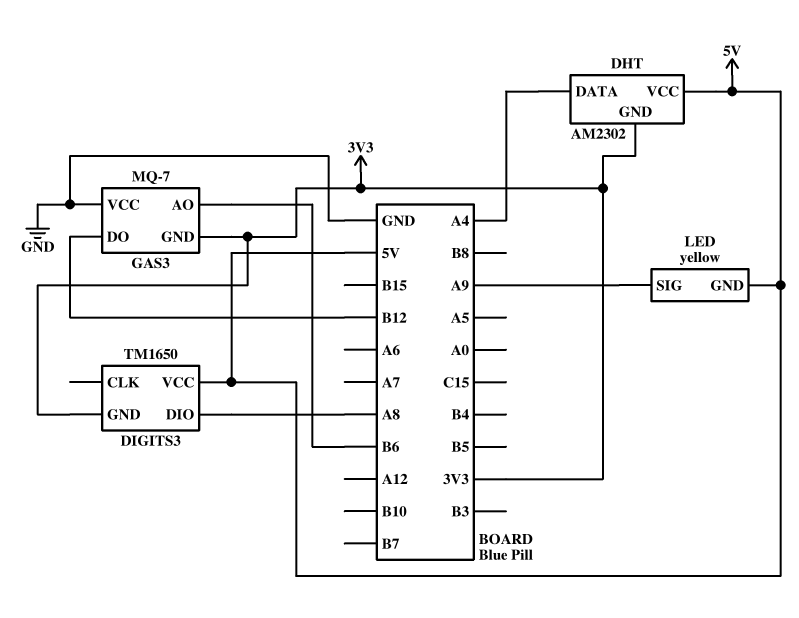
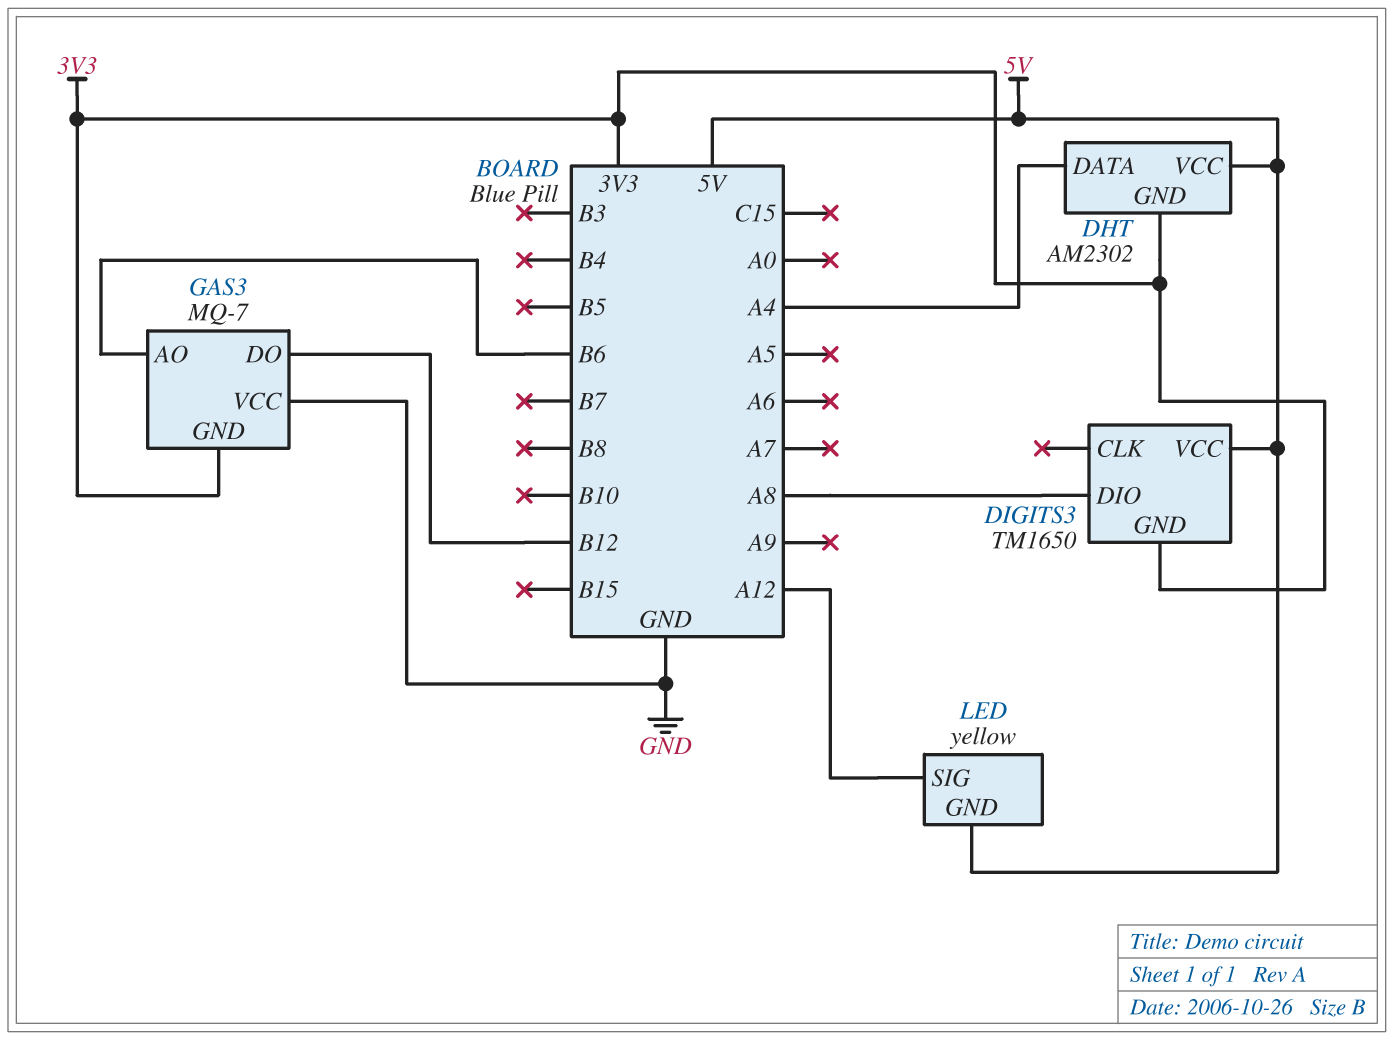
LED pin SIG: A9 -> A12

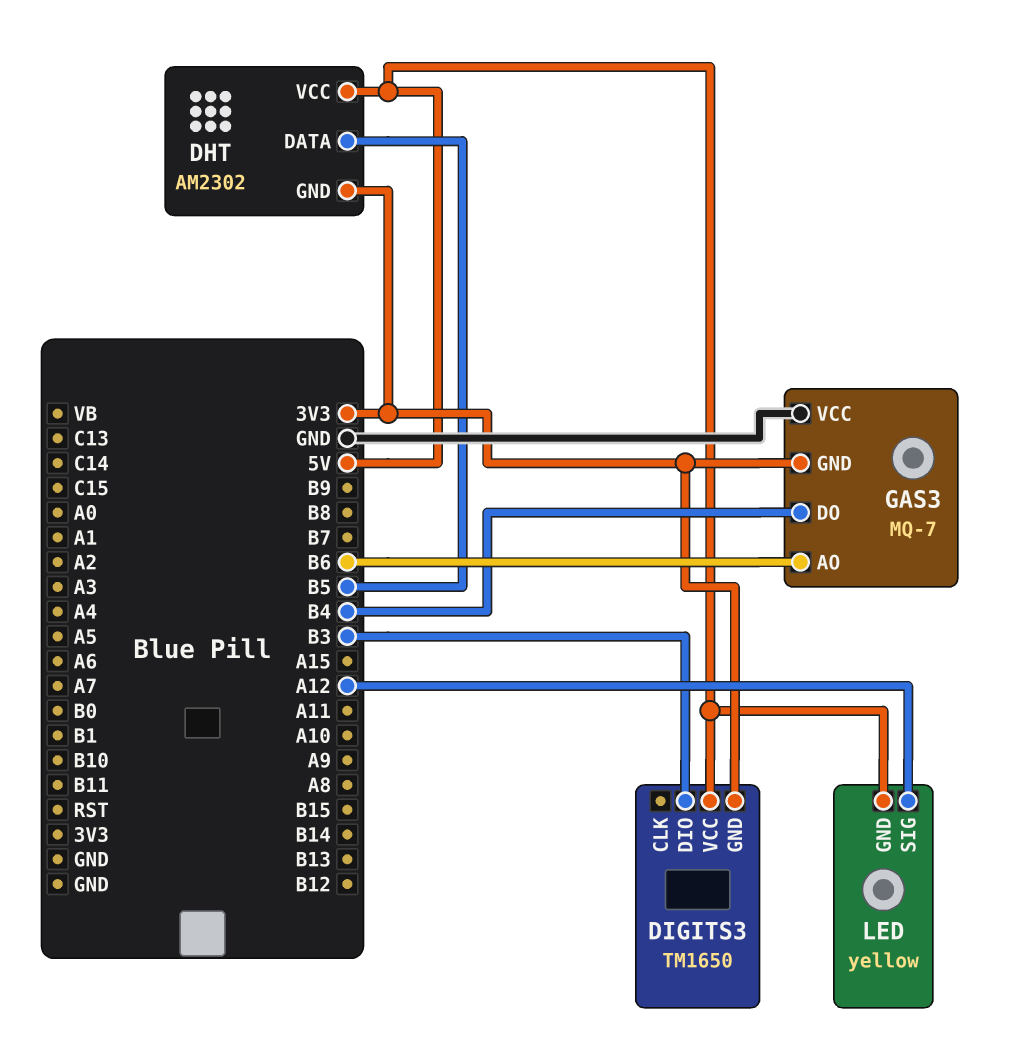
DHT pin DATA: A4 -> B5
DIGITS3 pin DIO: A8 -> B3
GAS3 pin DO: B12 -> B4

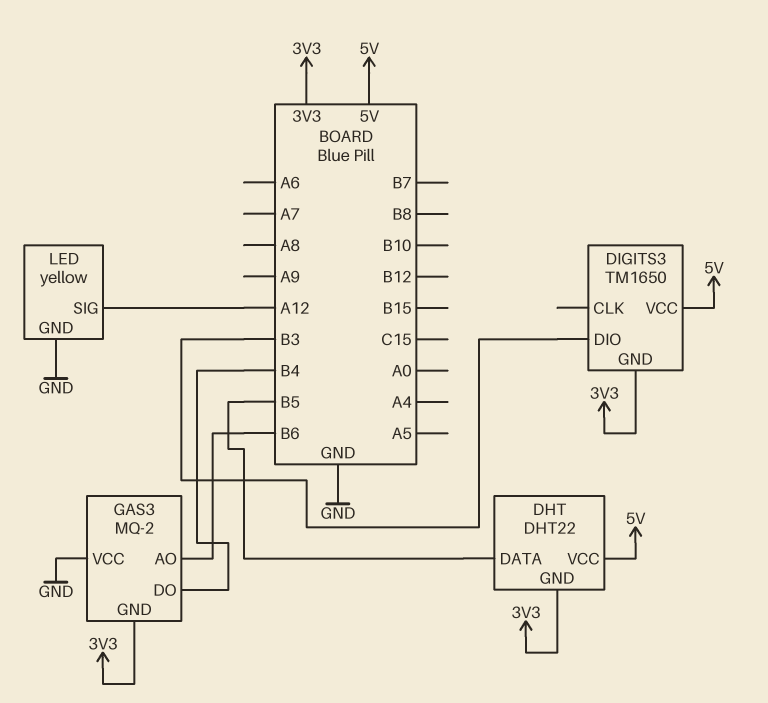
DHT: AM2302 -> DHT22
GAS3: MQ-7 -> MQ-2
LED pin GND: 5V -> GND

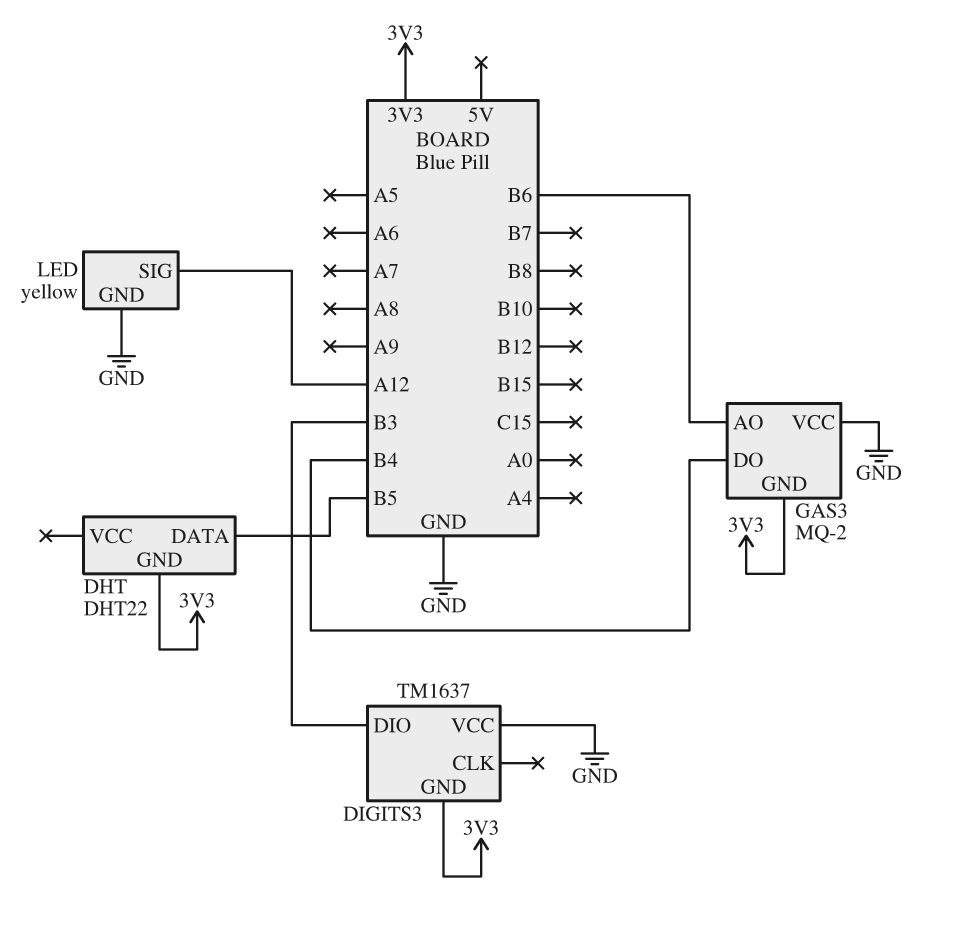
DHT pin VCC: 5V -> none
DIGITS3: TM1650 -> TM1637
DIGITS3 pin VCC: 5V -> GND

